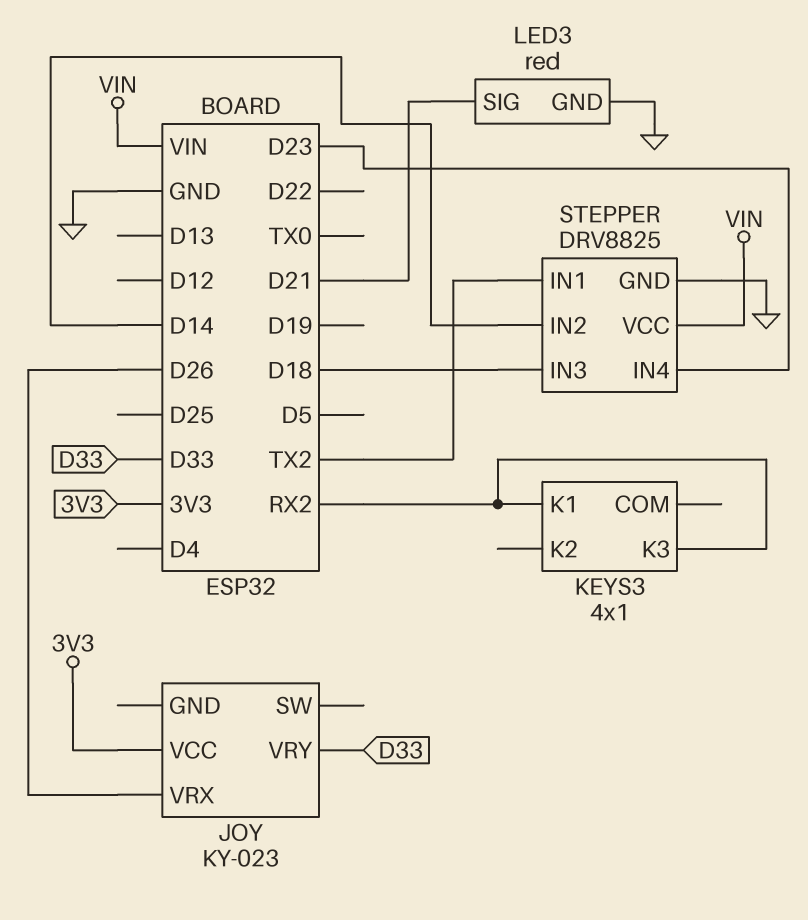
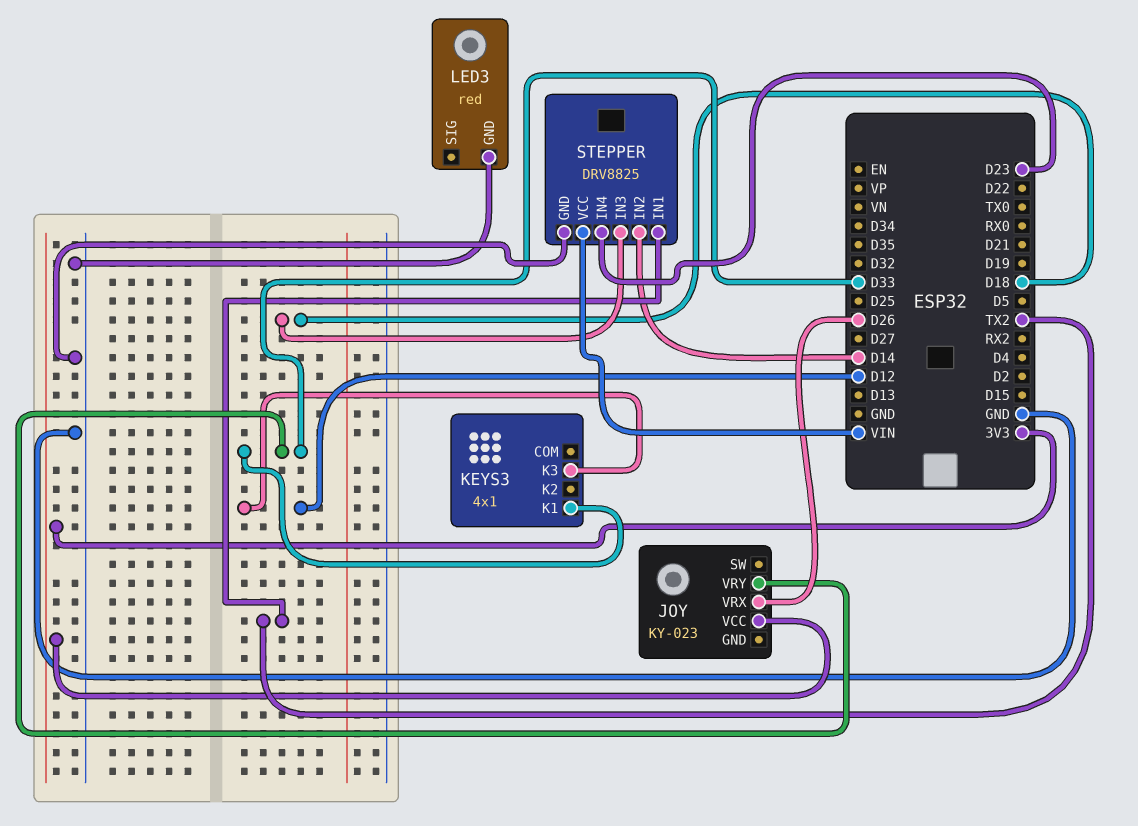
KEYS3 pin K1: RX2 -> D33
KEYS3 pin K3: RX2 -> D12
LED3 pin SIG: D21 -> none

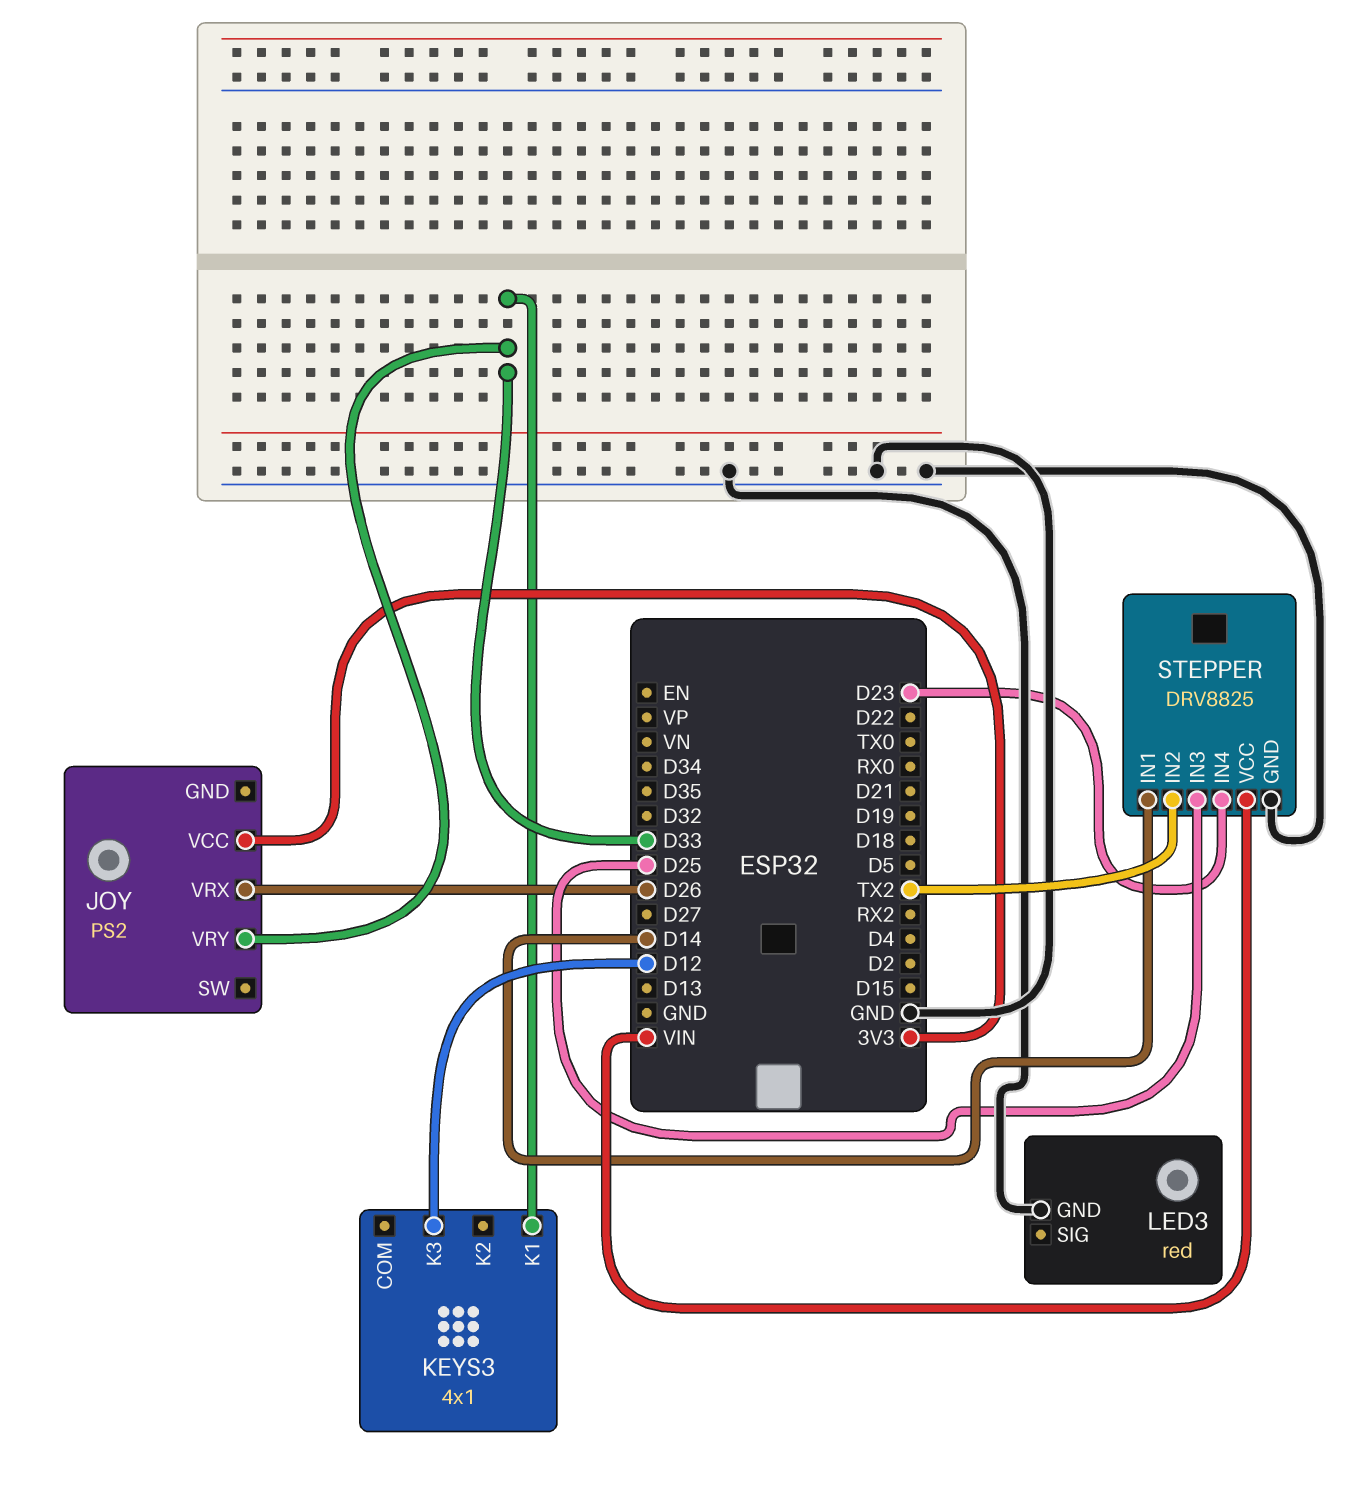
JOY: KY-023 -> PS2
STEPPER pin IN1: TX2 -> D14
STEPPER pin IN2: D14 -> TX2
STEPPER pin IN3: D18 -> D25

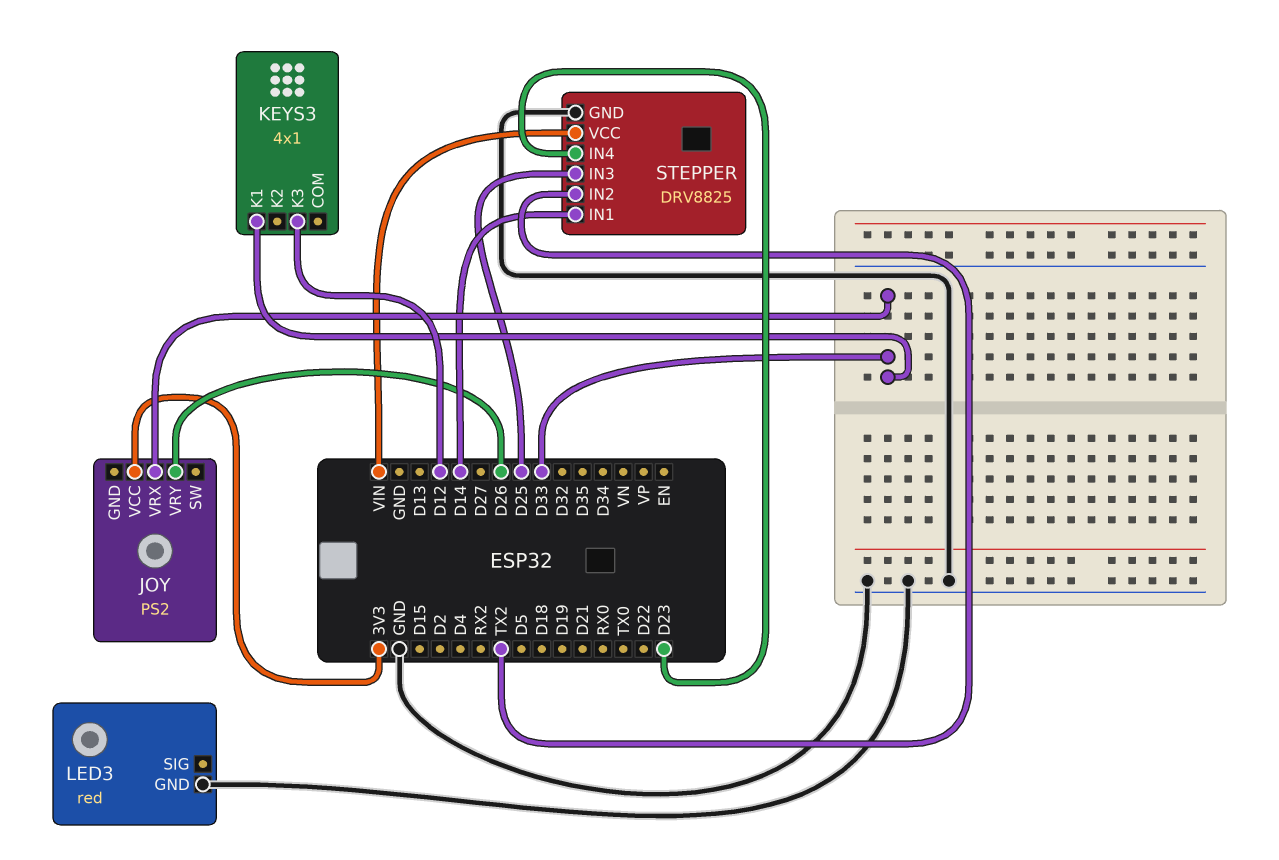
JOY pin VRX: D26 -> D33
JOY pin VRY: D33 -> D26

